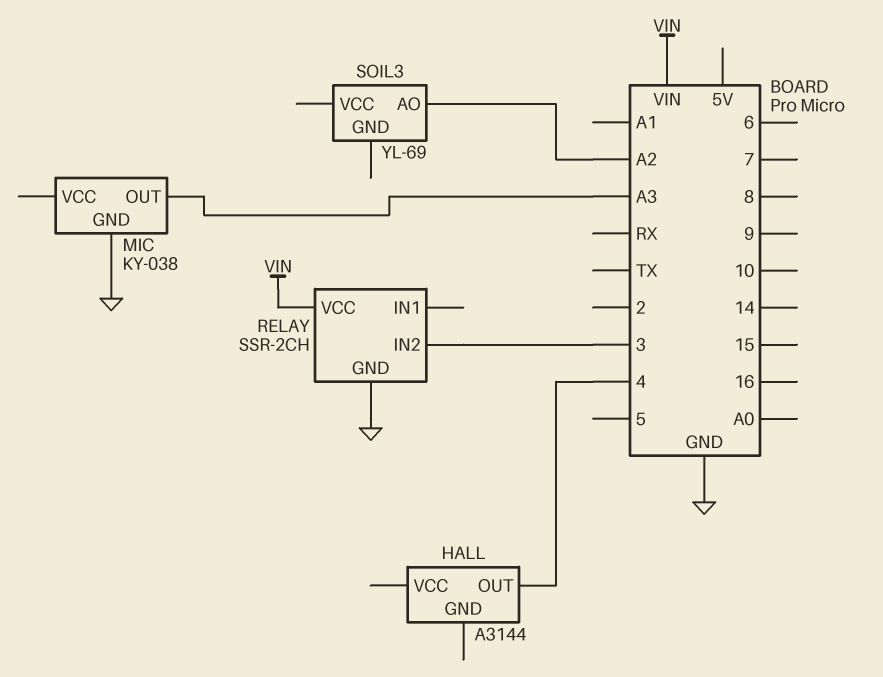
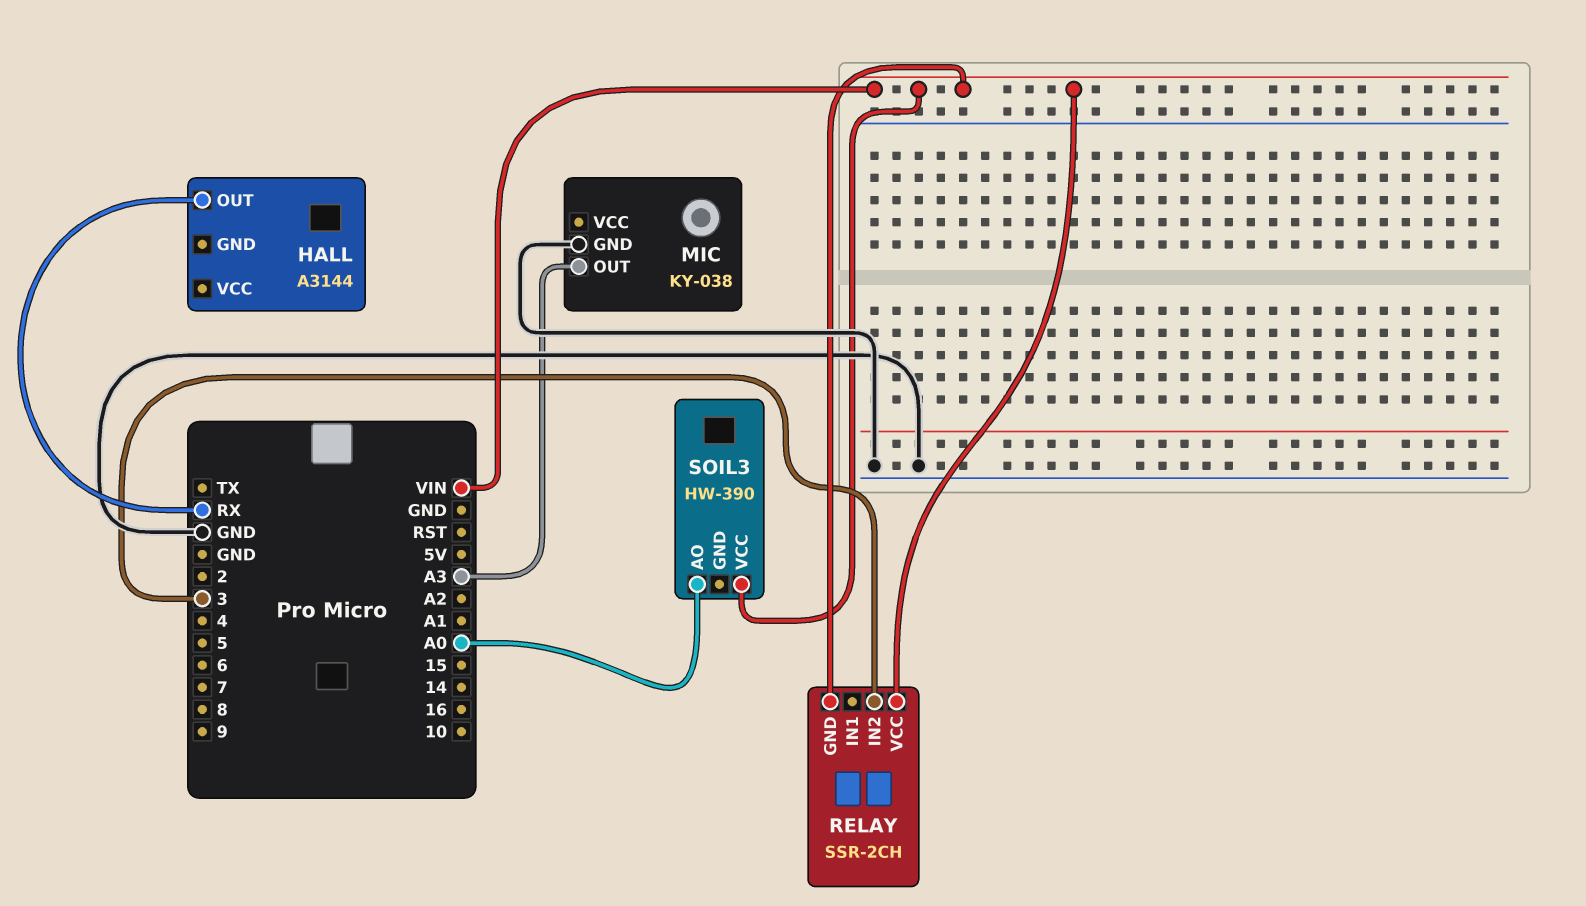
HALL pin OUT: 4 -> RX
RELAY pin GND: GND -> VIN
SOIL3: YL-69 -> HW-390
SOIL3 pin AO: A2 -> A0
SOIL3 pin VCC: none -> VIN

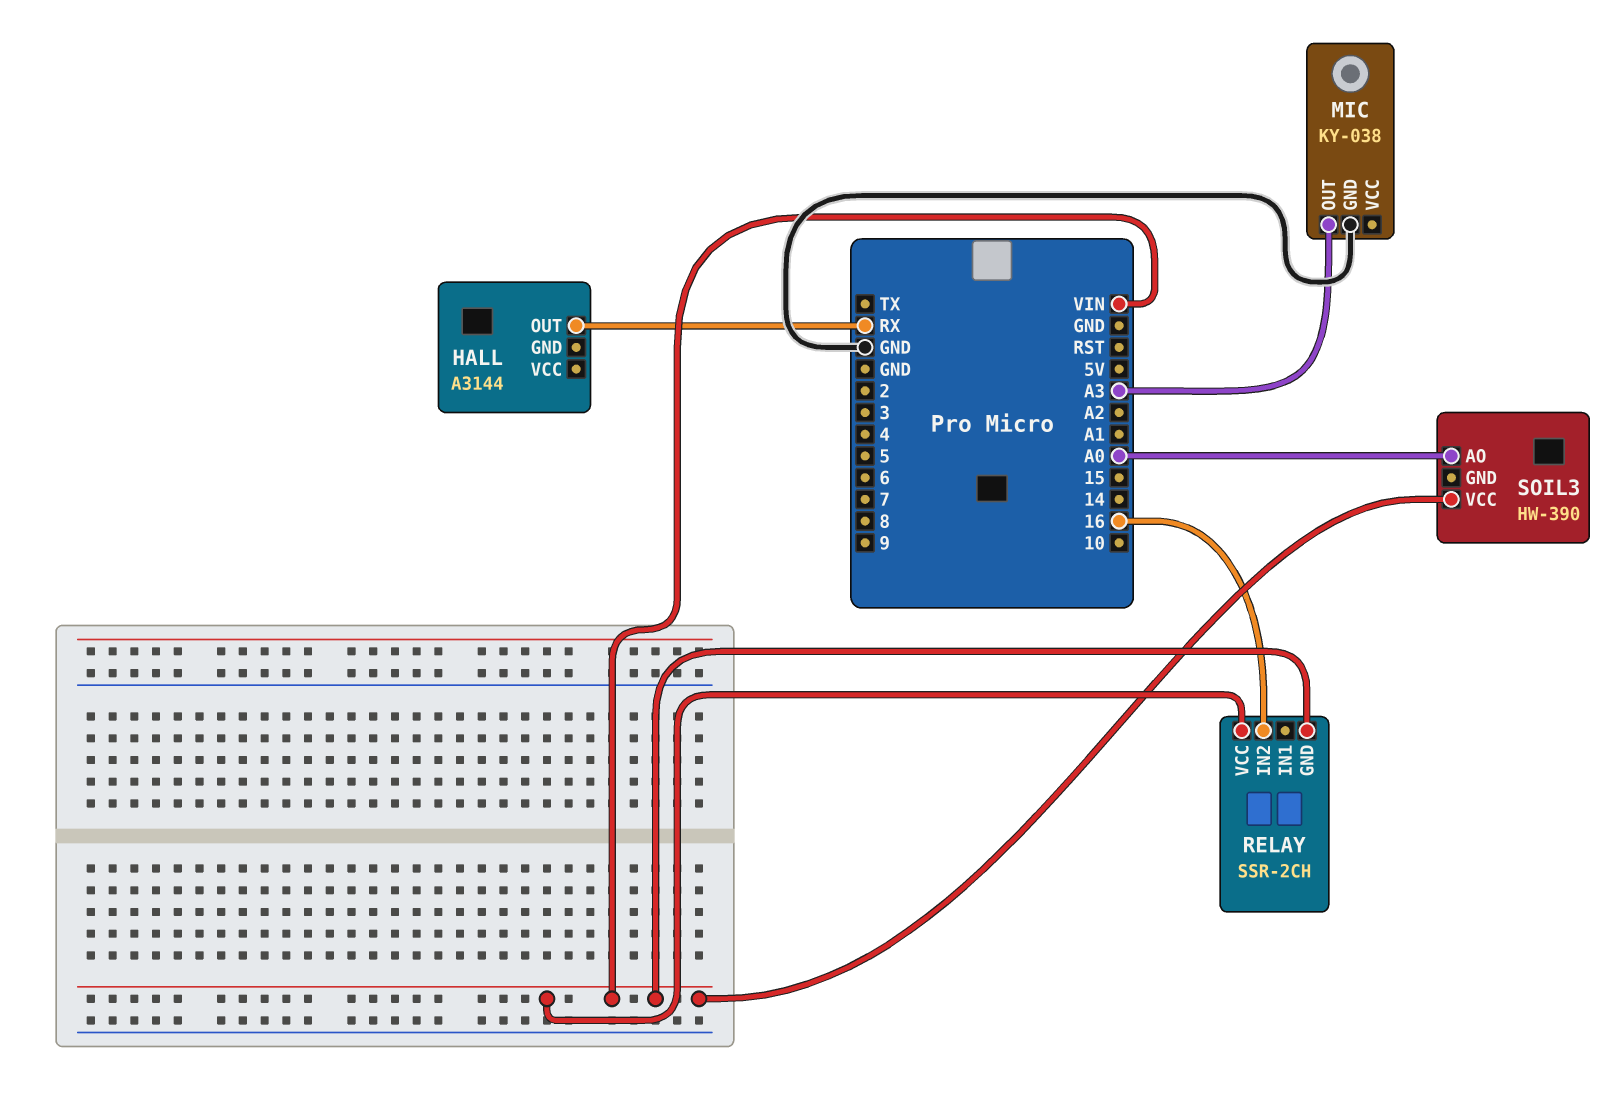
RELAY pin IN2: 3 -> 16

